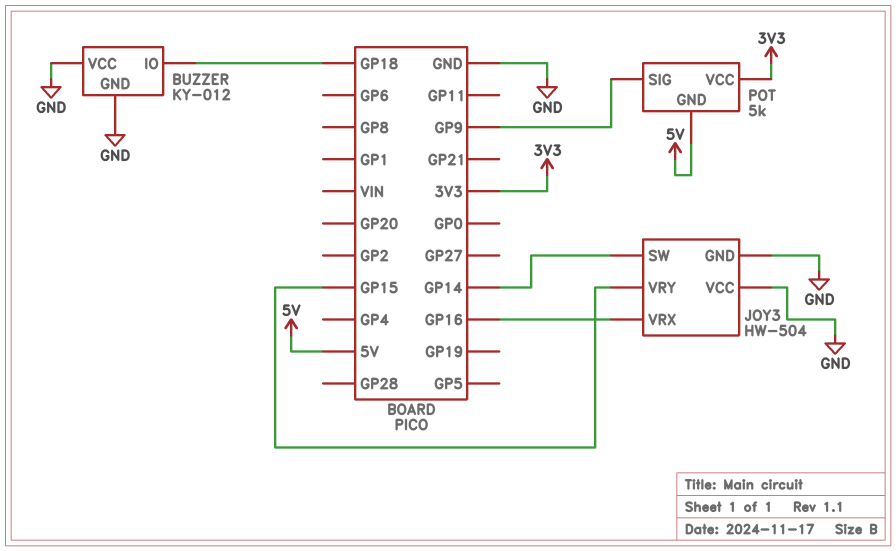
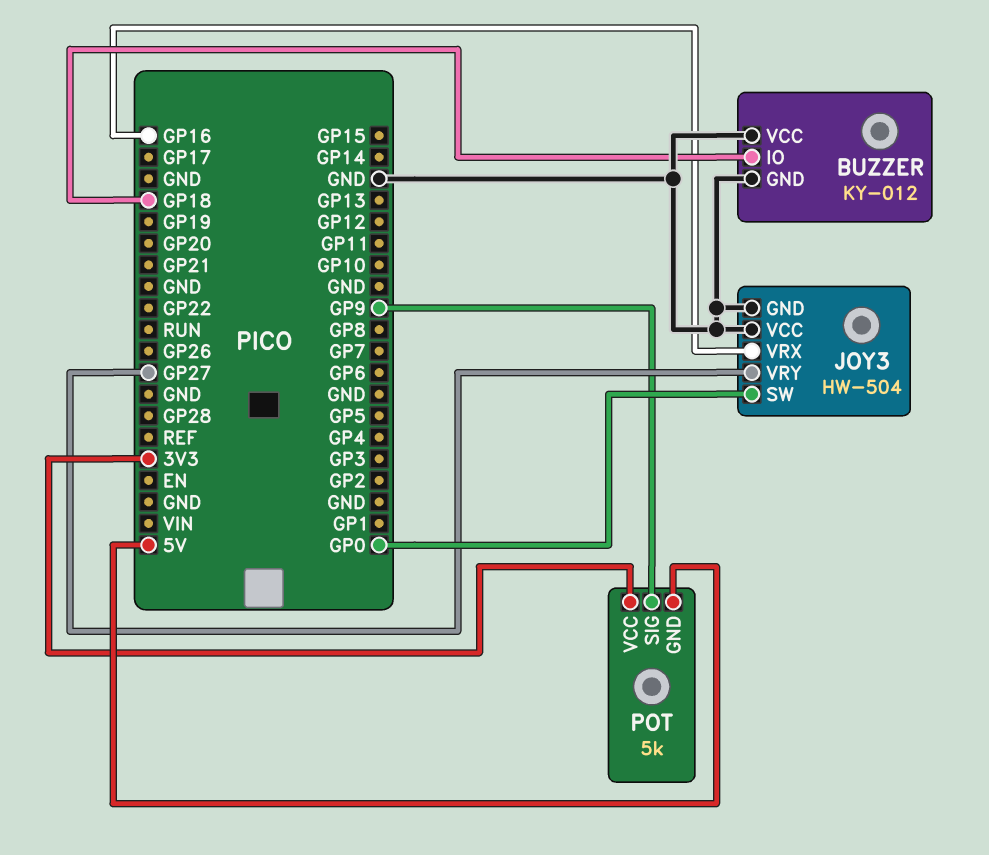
JOY3 pin SW: GP14 -> GP0
JOY3 pin VRY: GP15 -> GP27

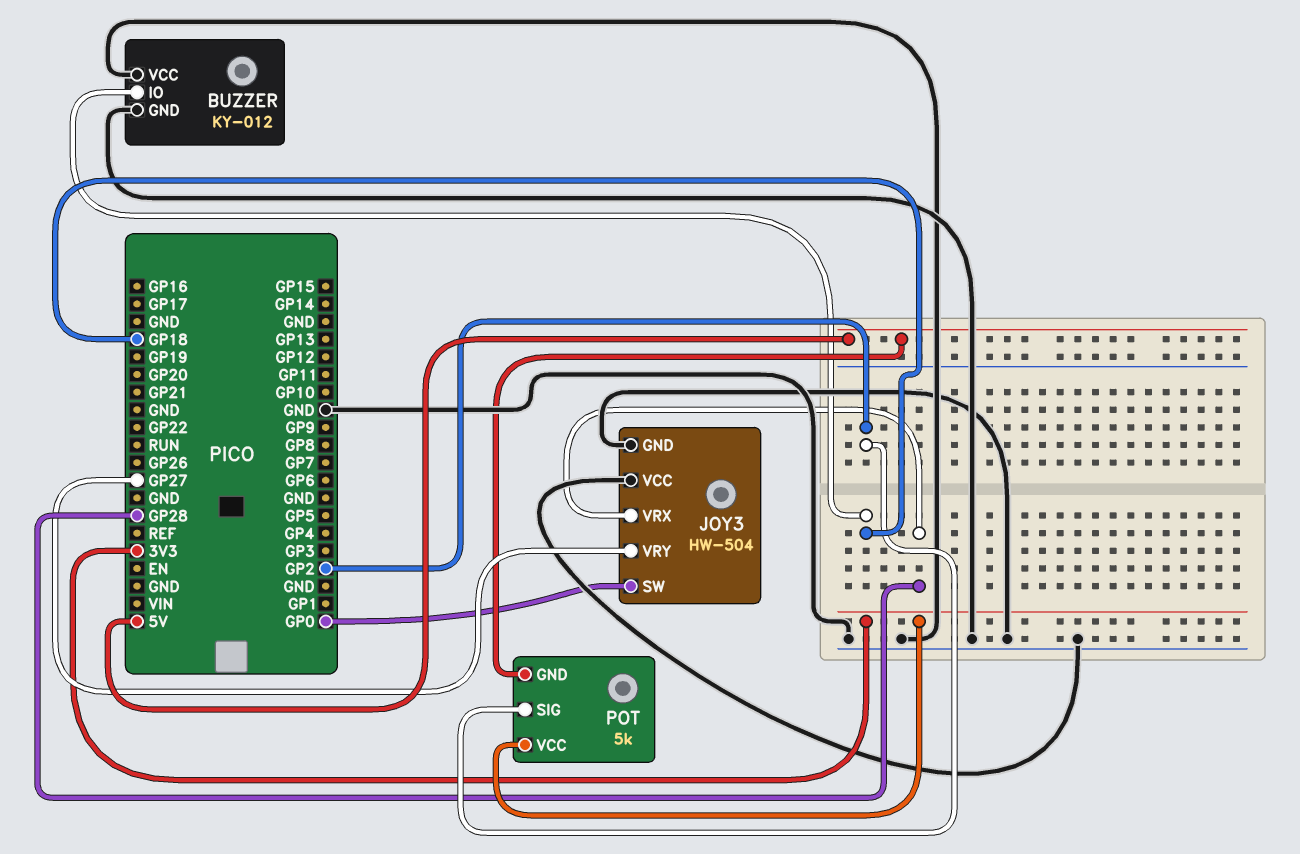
JOY3 pin VRX: GP16 -> GP28
POT pin SIG: GP9 -> GP2

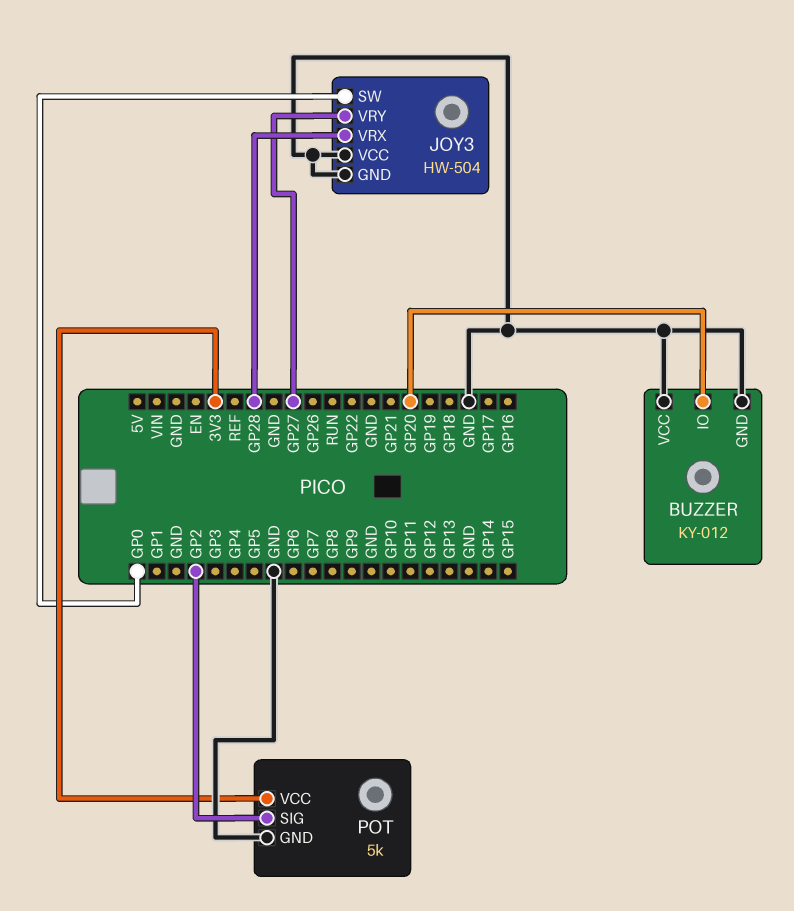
BUZZER pin IO: GP18 -> GP20
POT pin GND: 5V -> GND

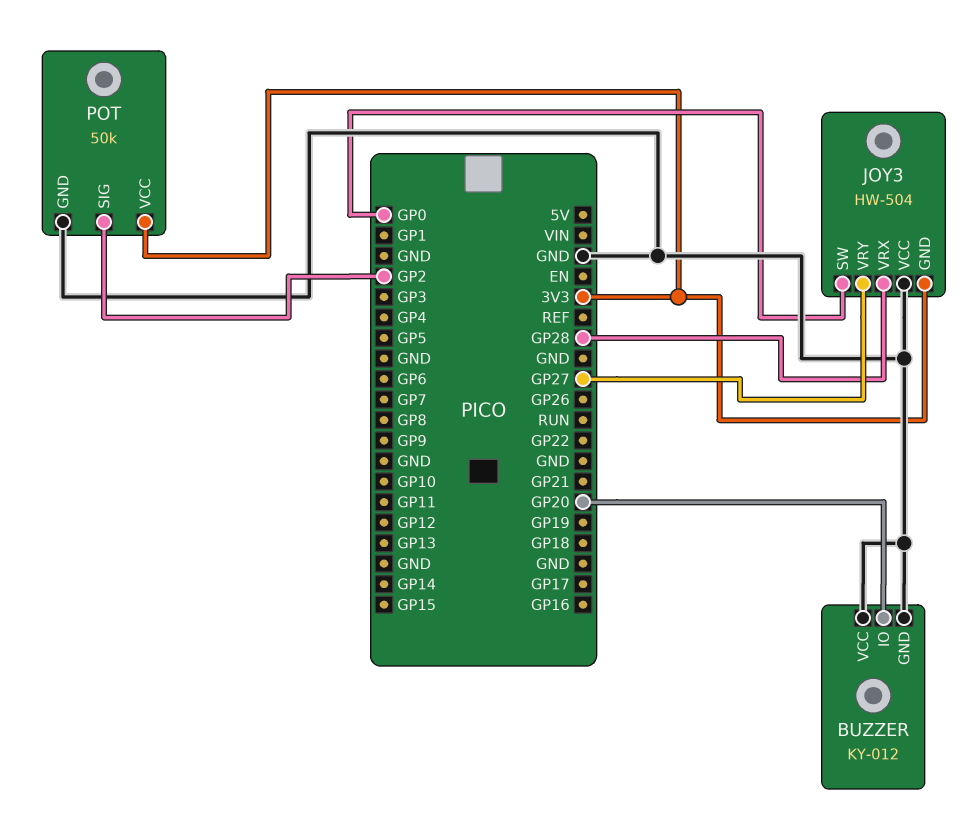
JOY3 pin GND: GND -> 3V3
POT: 5k -> 50k

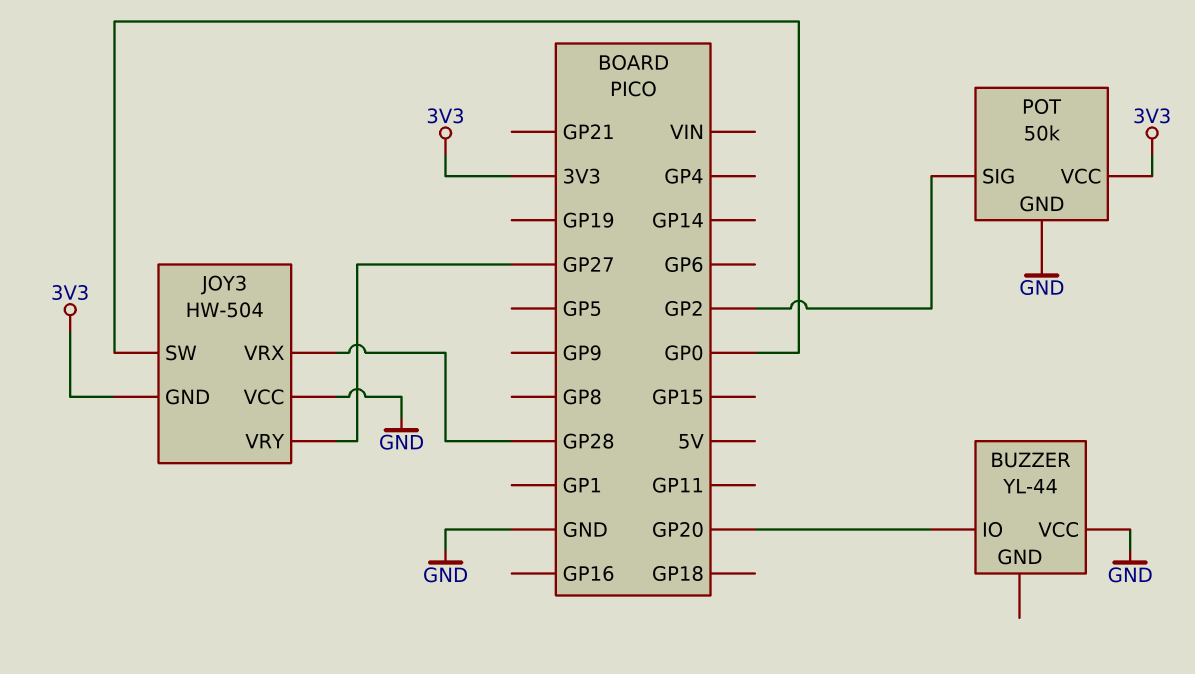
BUZZER: KY-012 -> YL-44
BUZZER pin GND: GND -> none

